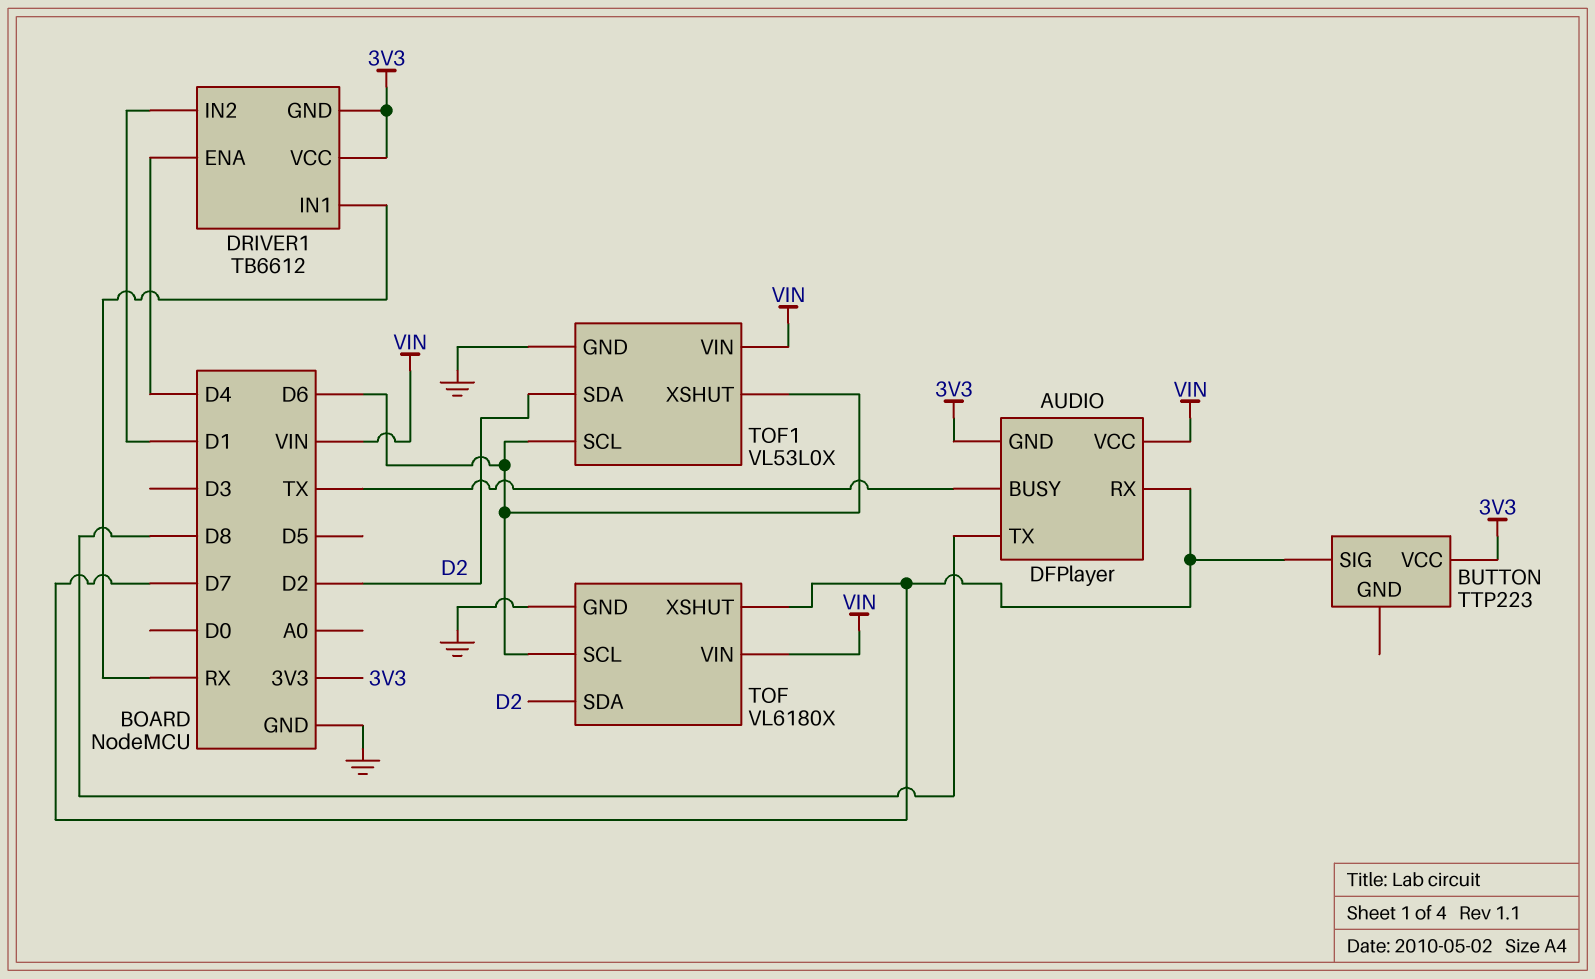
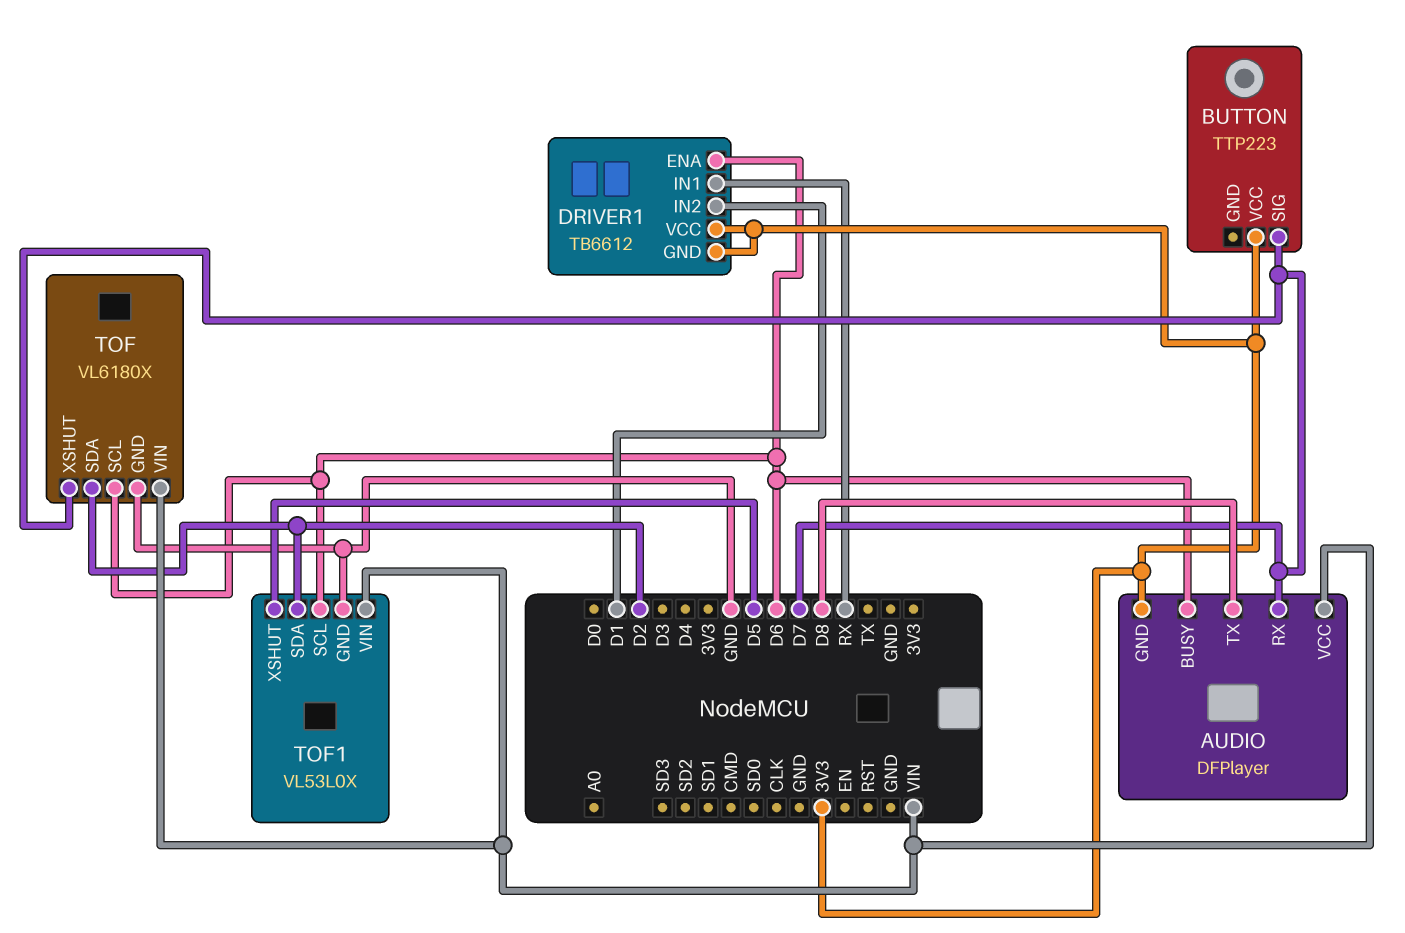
AUDIO pin BUSY: TX -> D6
DRIVER1 pin ENA: D4 -> D6
TOF1 pin XSHUT: D6 -> D5

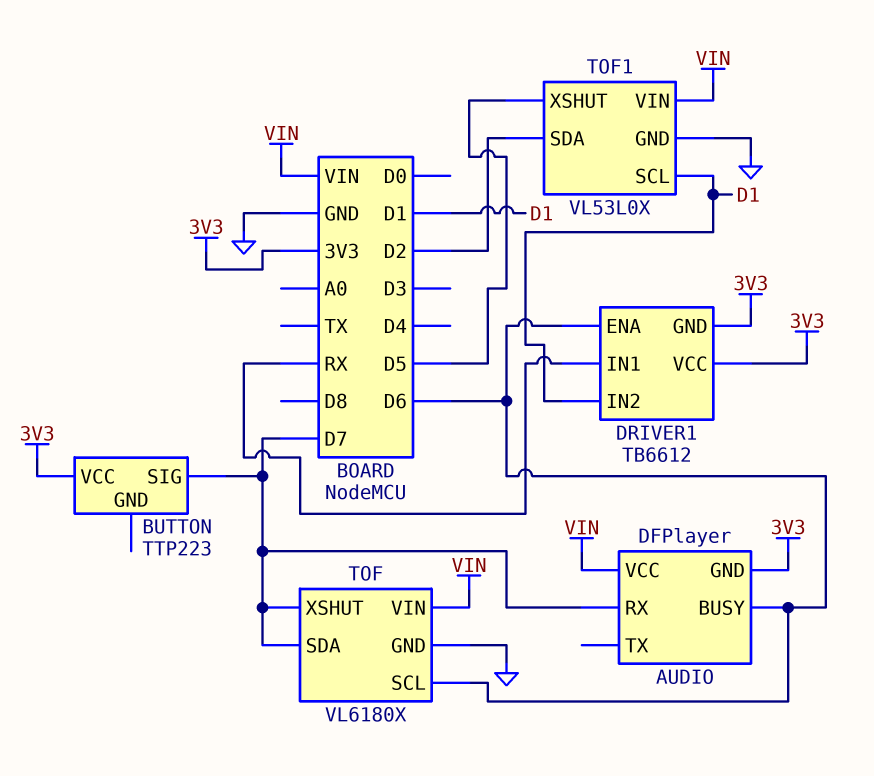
AUDIO pin TX: D8 -> none
TOF pin SDA: D2 -> D7
TOF1 pin SCL: D6 -> D1

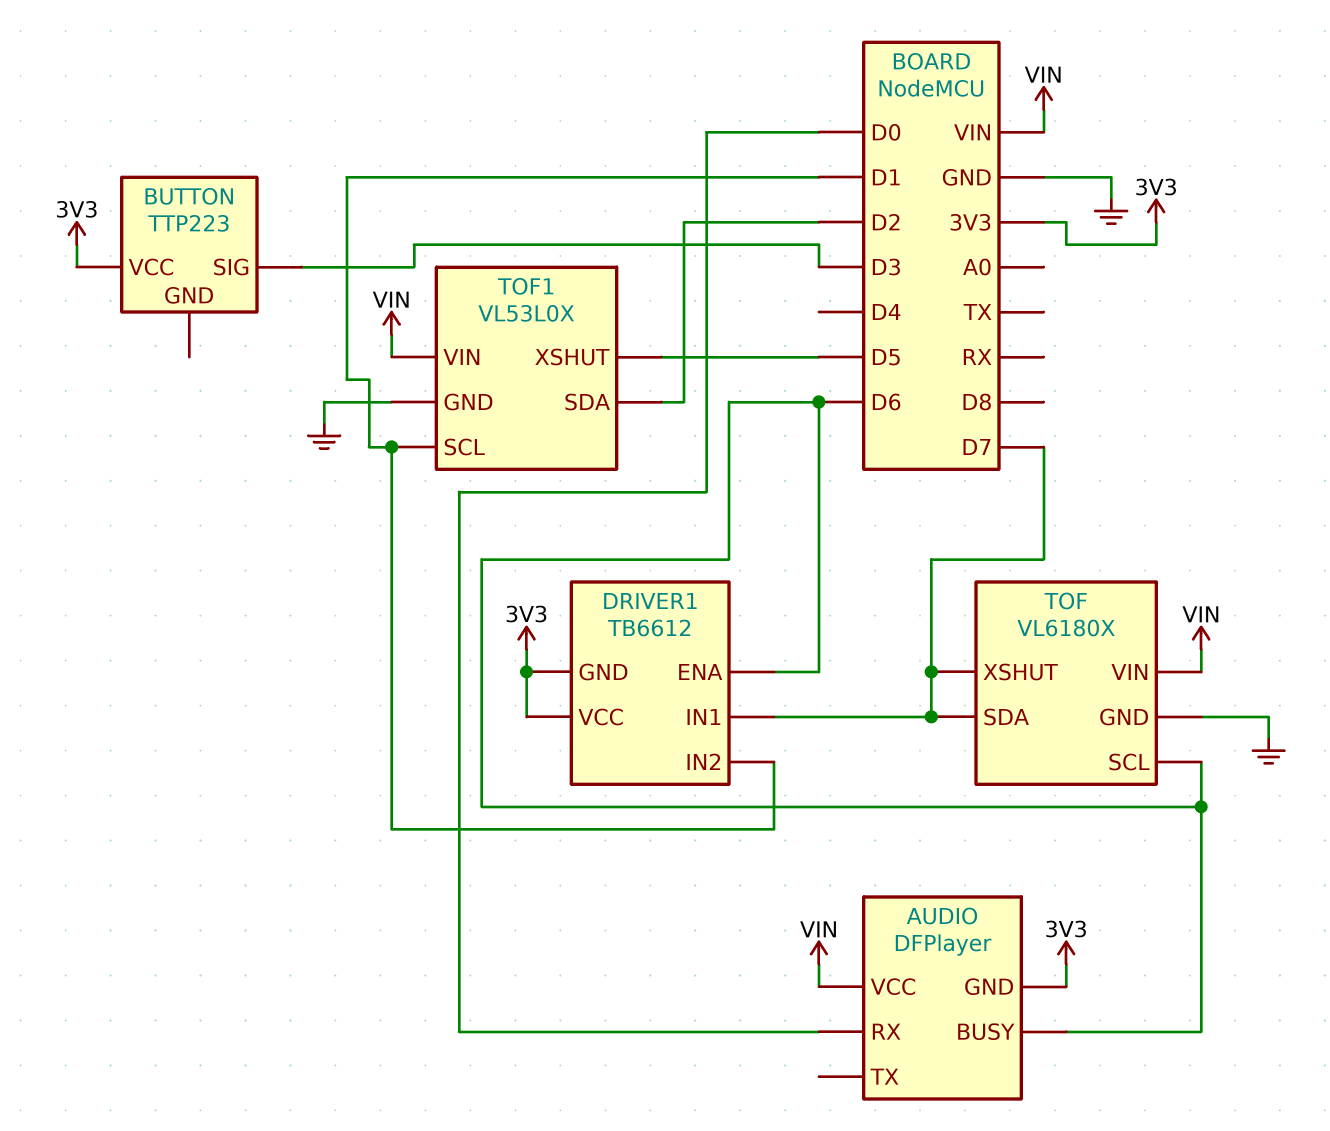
AUDIO pin RX: D7 -> D0
BUTTON pin SIG: D7 -> D3
DRIVER1 pin IN1: RX -> D7

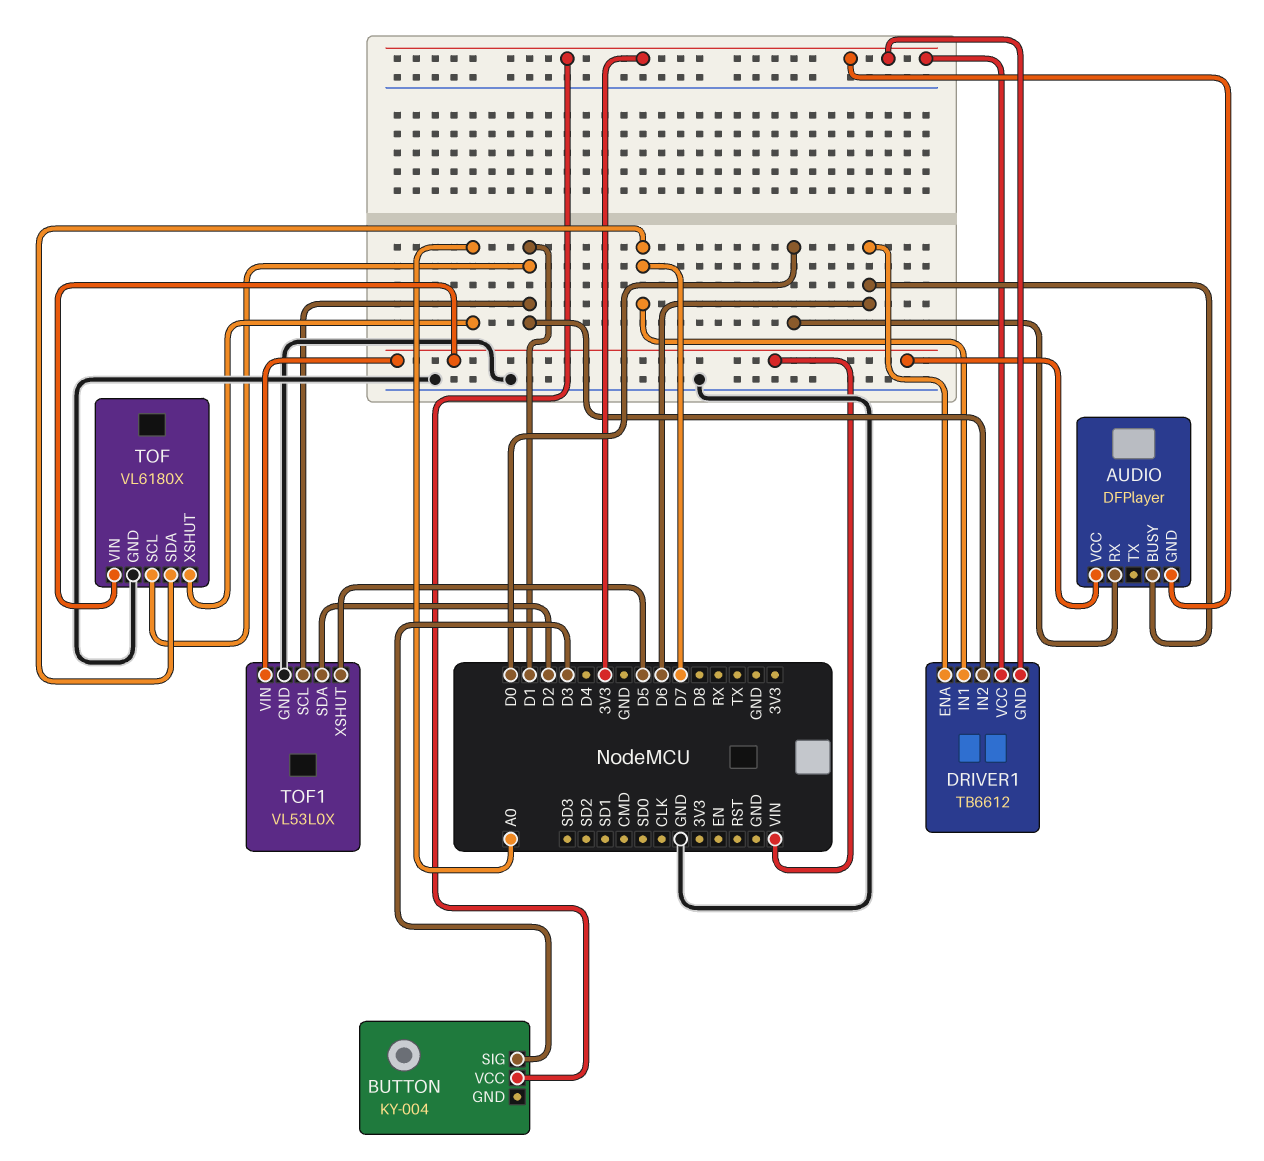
BUTTON: TTP223 -> KY-004
TOF pin SCL: D6 -> D1
TOF pin XSHUT: D7 -> A0

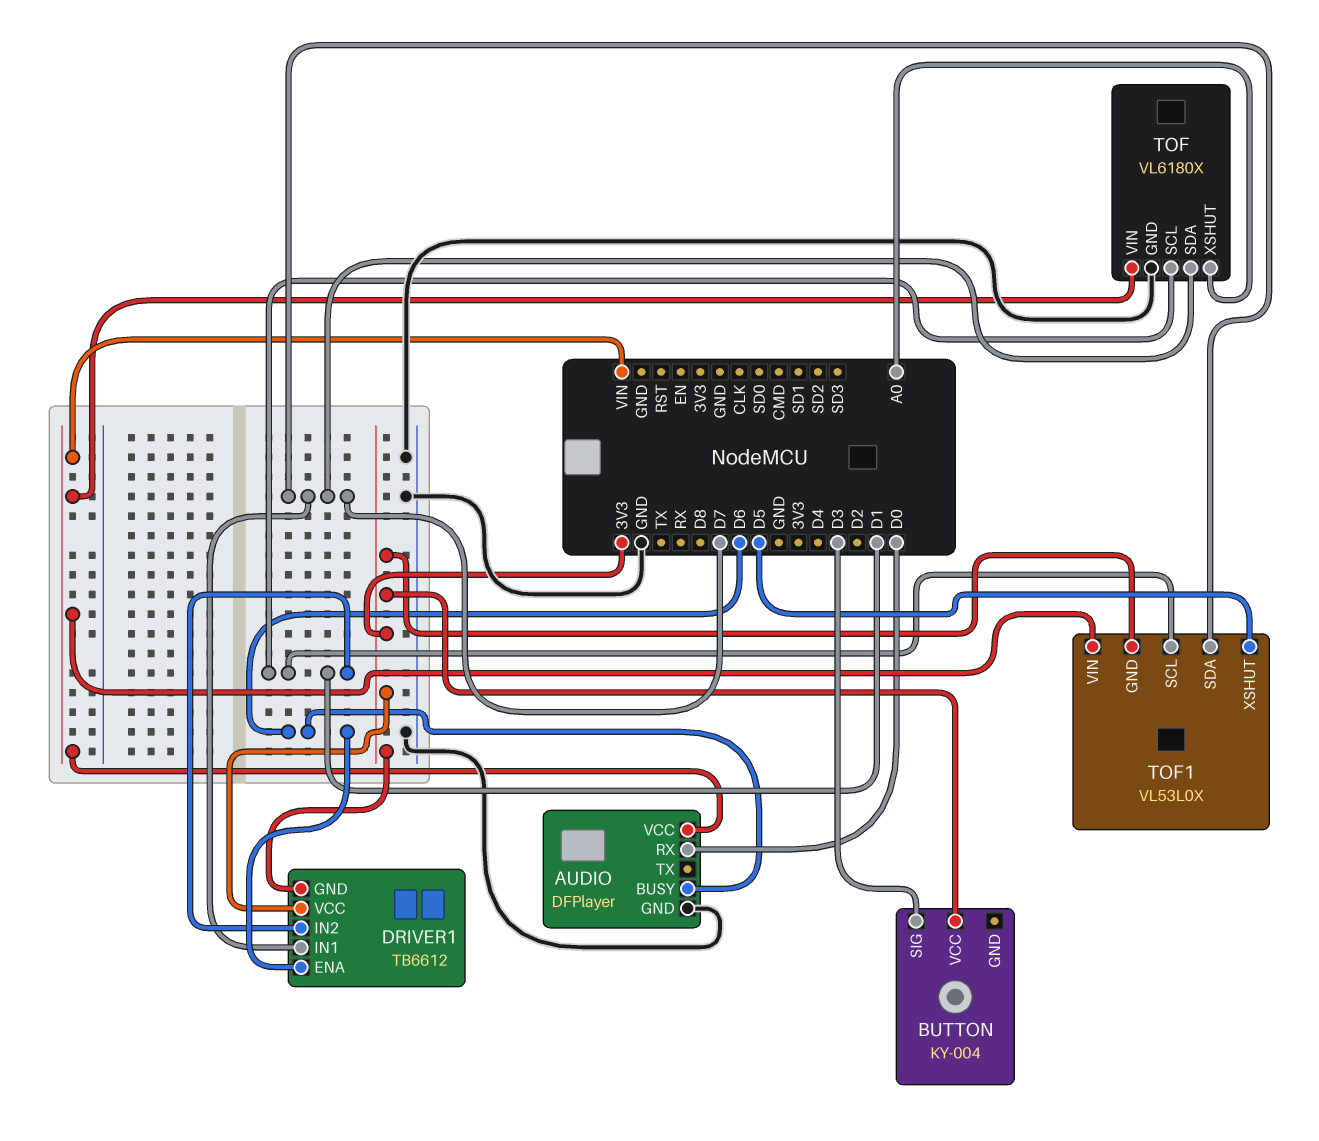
AUDIO pin GND: 3V3 -> GND
TOF1 pin GND: GND -> 3V3
TOF1 pin SDA: D2 -> D7

